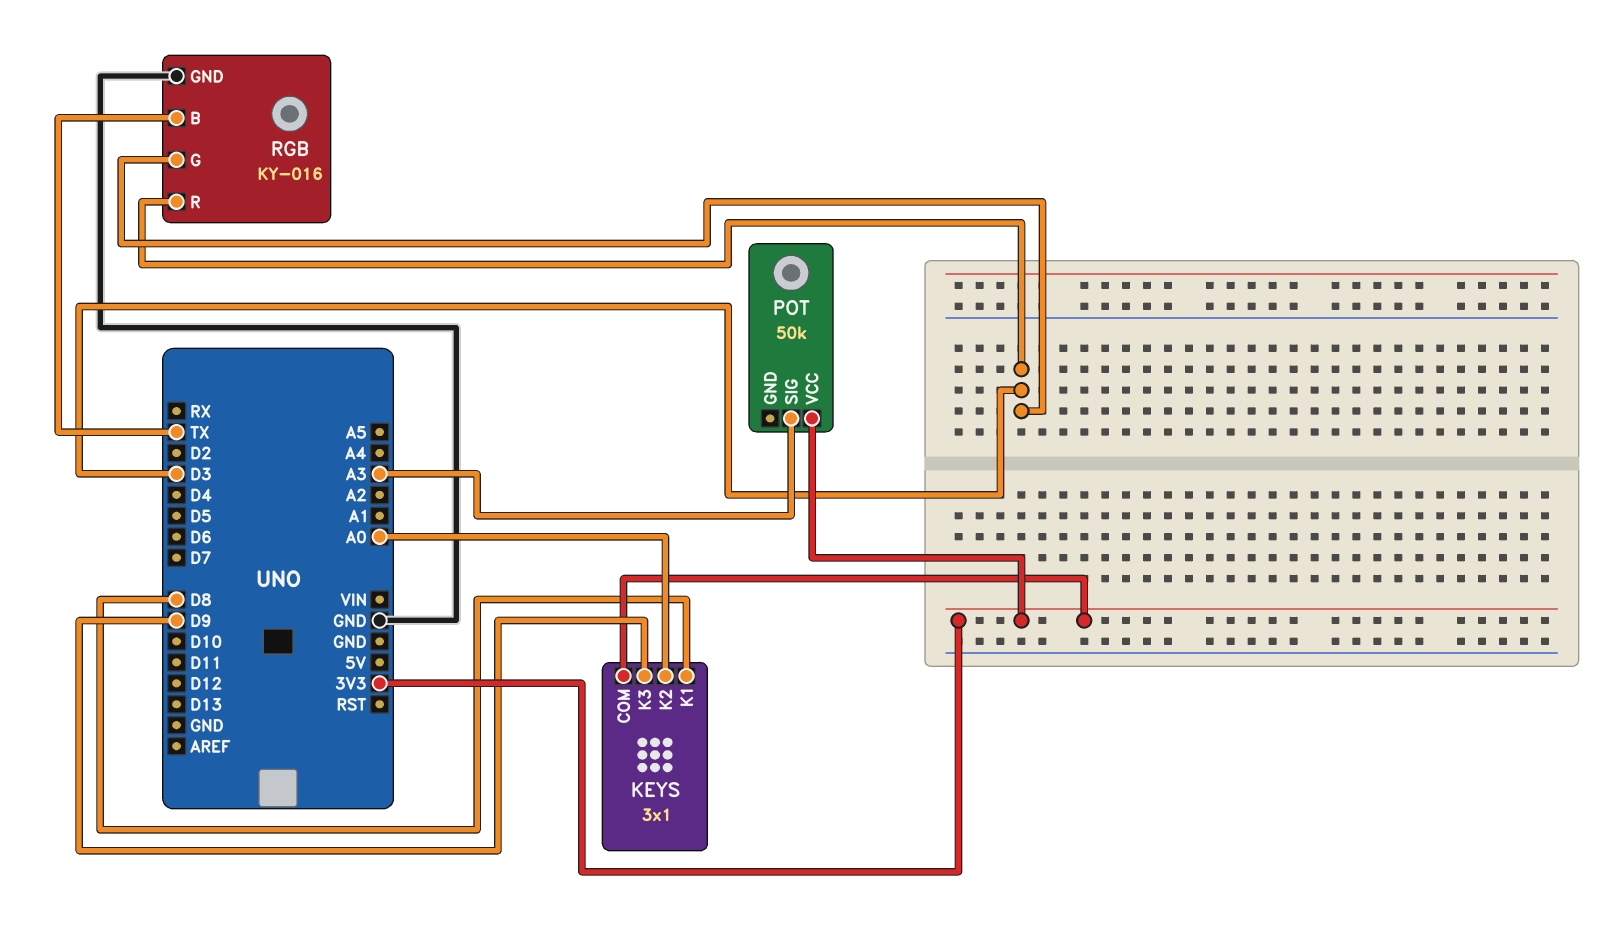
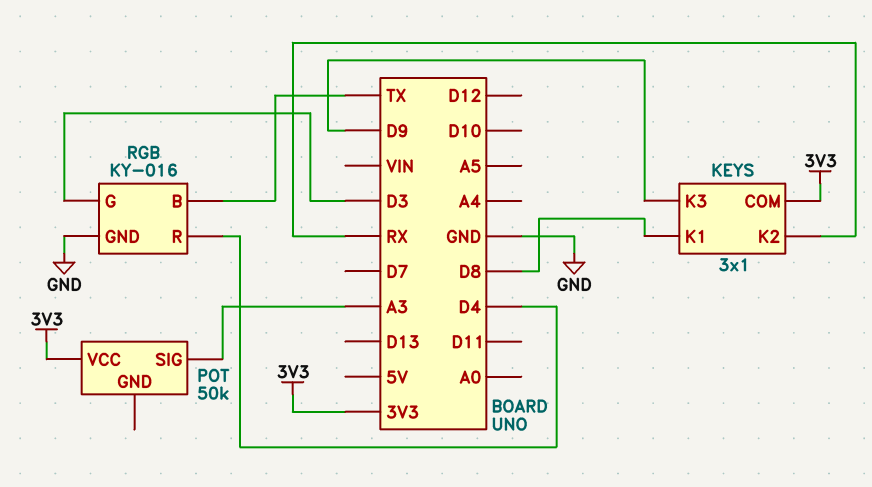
KEYS pin K2: A0 -> RX
RGB pin R: D3 -> D4

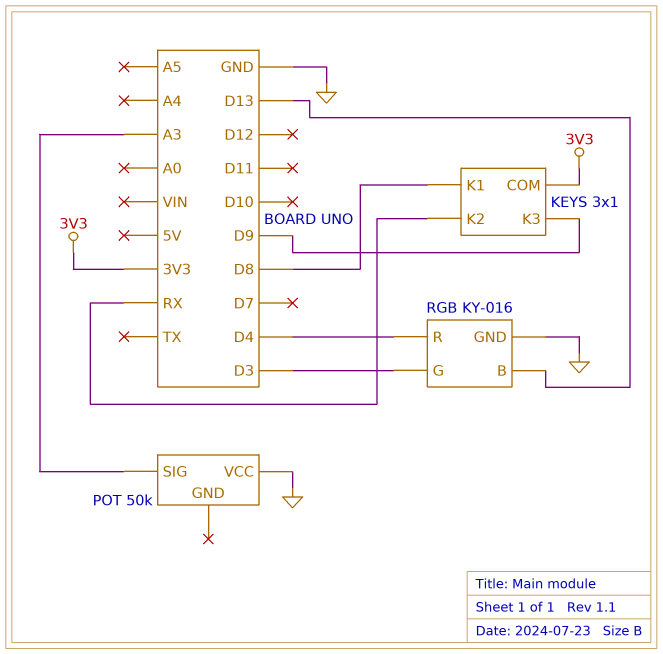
POT pin VCC: 3V3 -> GND
RGB pin B: TX -> D13

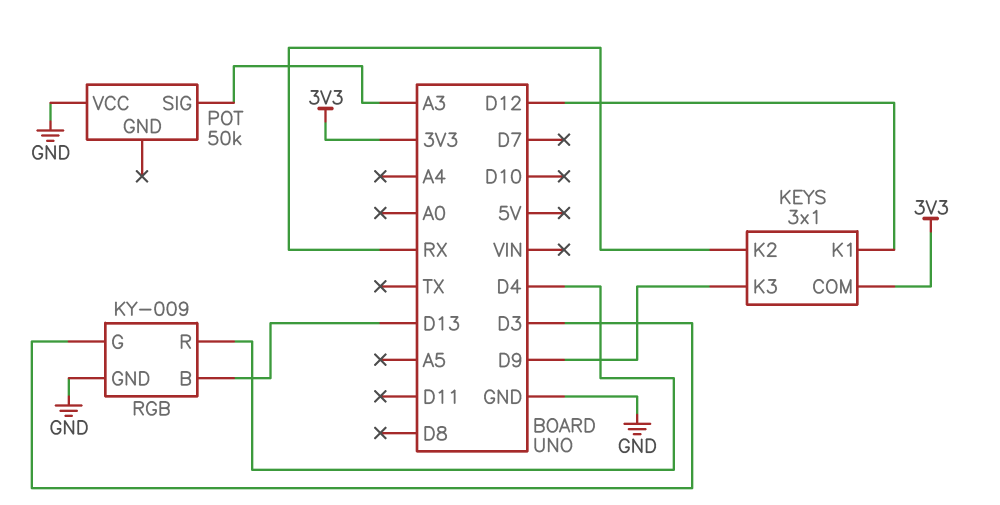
KEYS pin K1: D8 -> D12
RGB: KY-016 -> KY-009

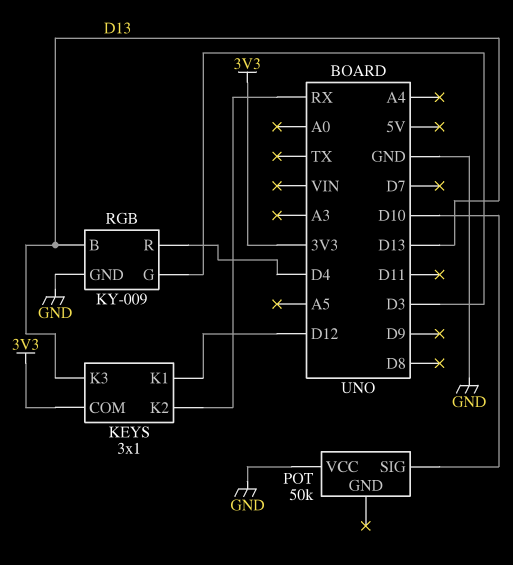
KEYS pin K3: D9 -> D13
POT pin SIG: A3 -> D10

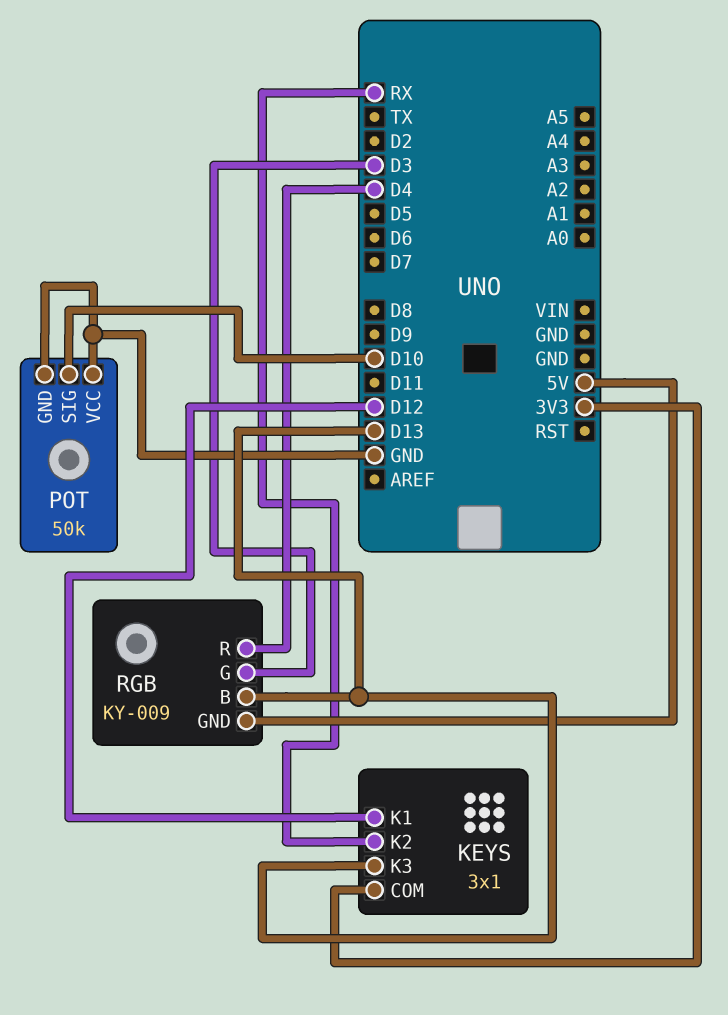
POT pin GND: none -> GND
RGB pin GND: GND -> 5V

